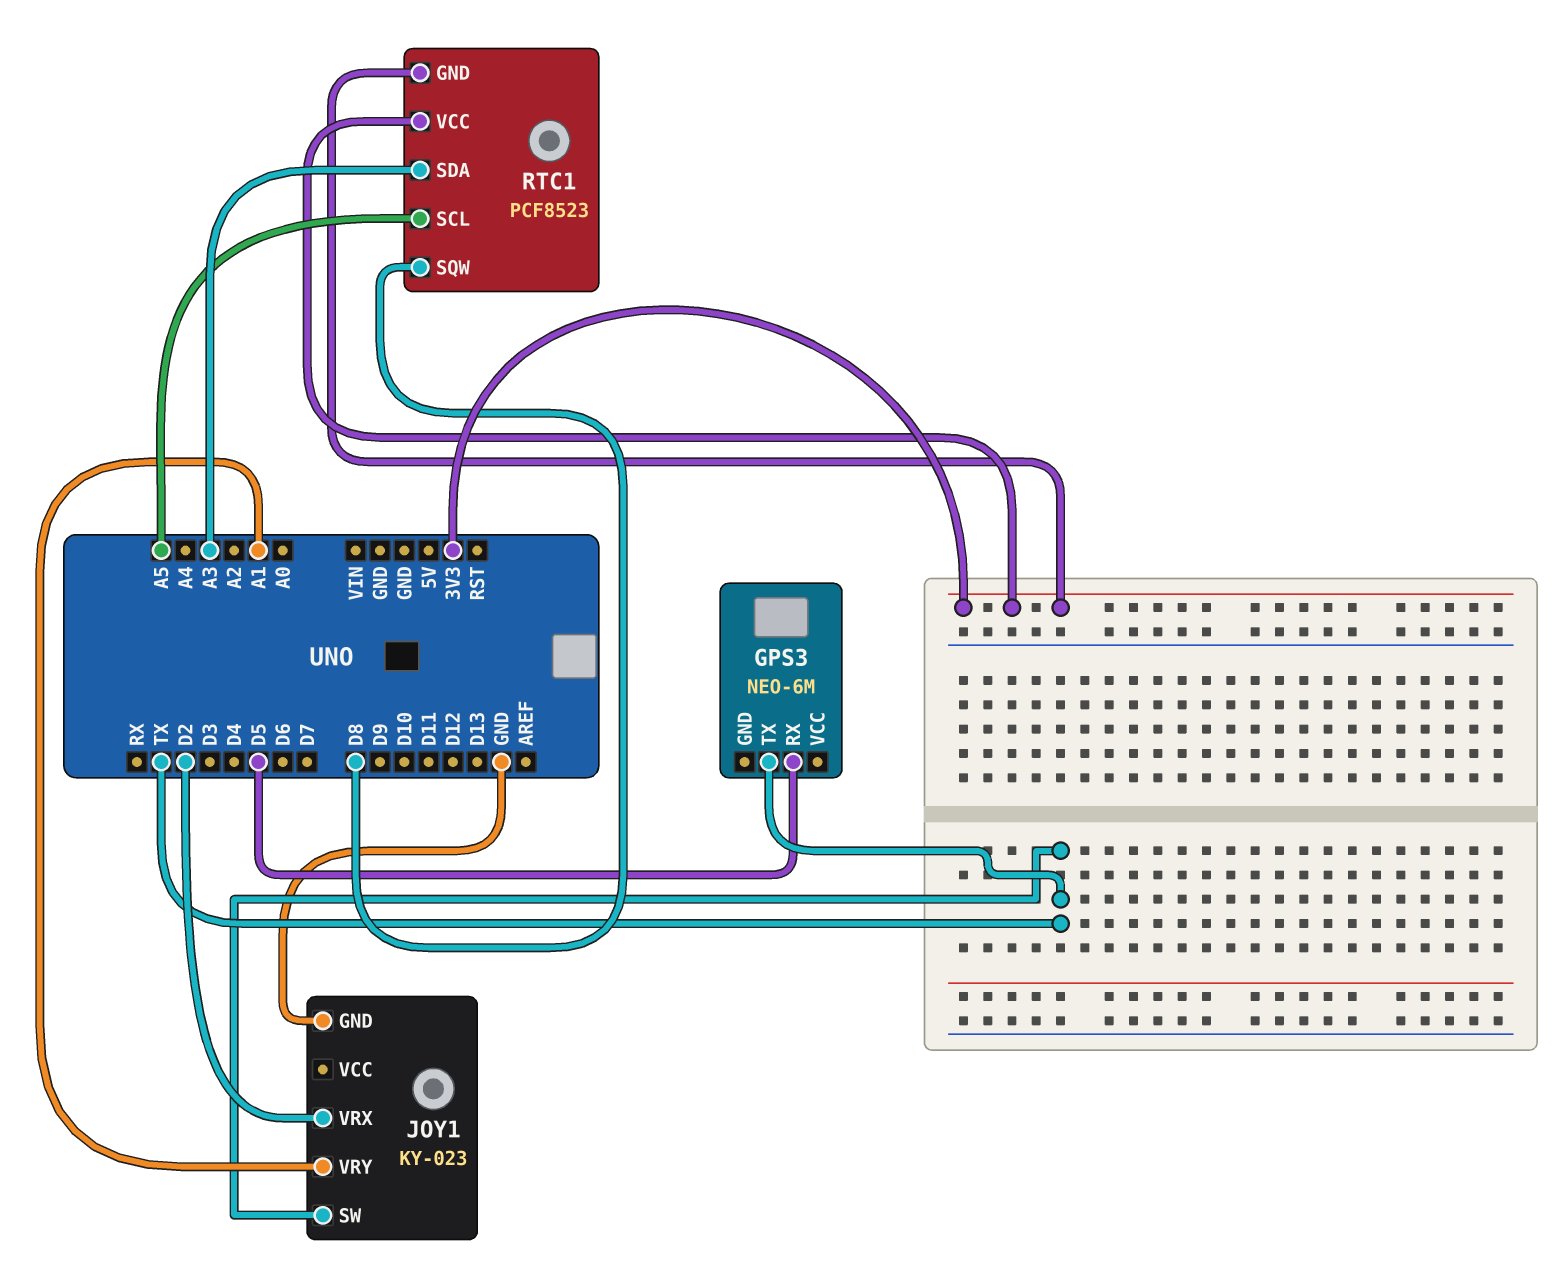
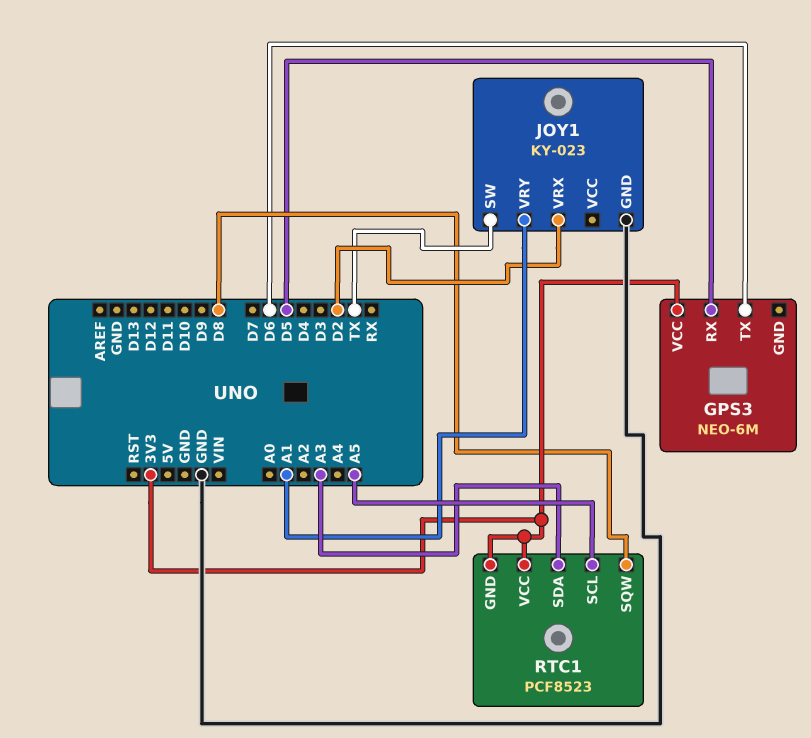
GPS3 pin TX: TX -> D6
GPS3 pin VCC: none -> 3V3

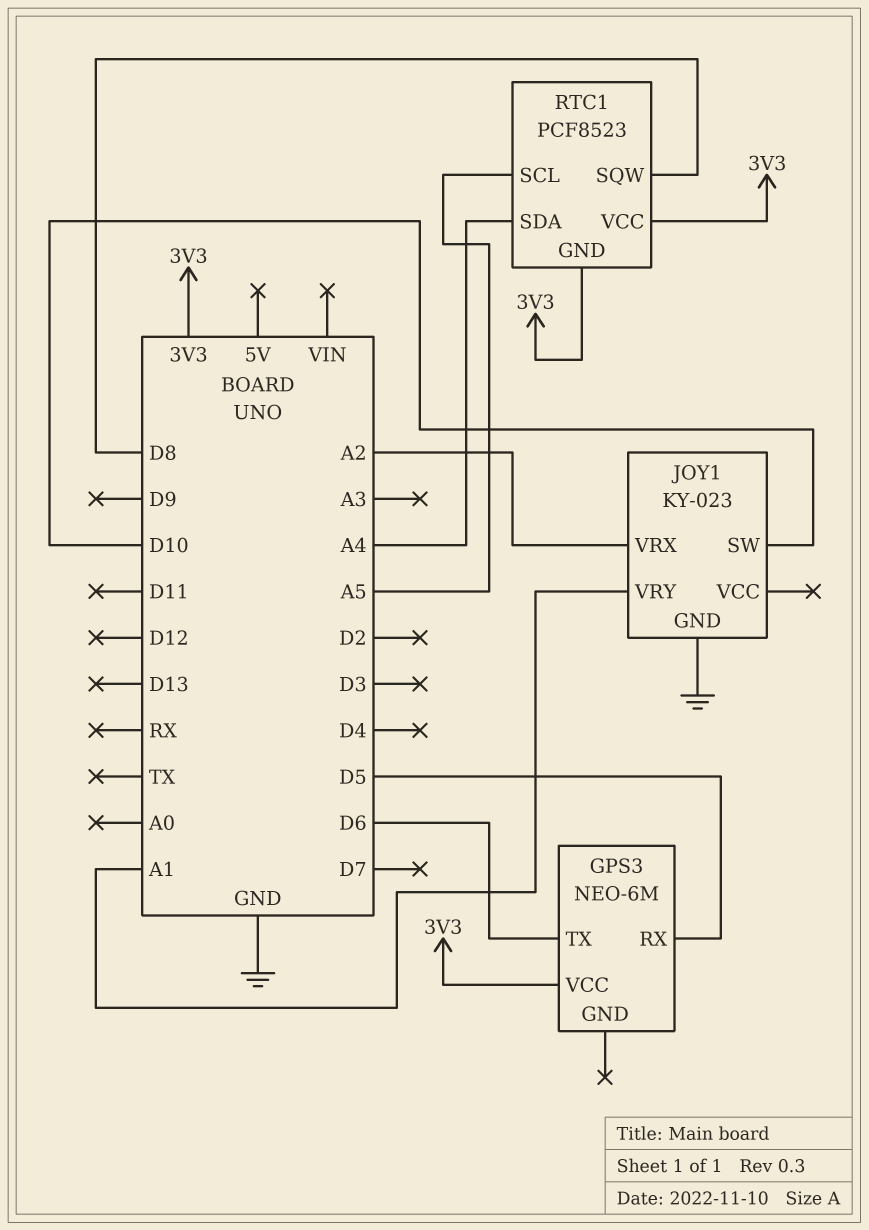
JOY1 pin SW: TX -> D10
JOY1 pin VRX: D2 -> A2
RTC1 pin SDA: A3 -> A4

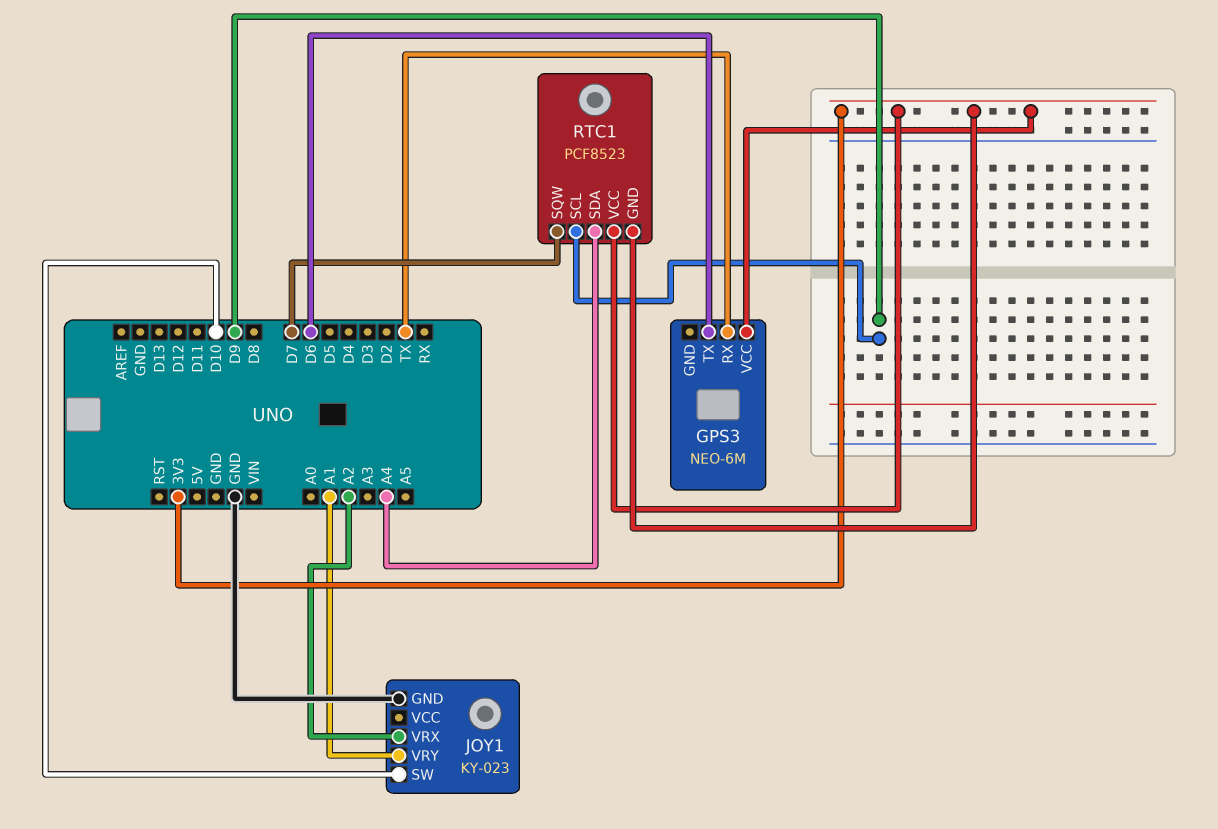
GPS3 pin RX: D5 -> TX
RTC1 pin SCL: A5 -> D9
RTC1 pin SQW: D8 -> D7

